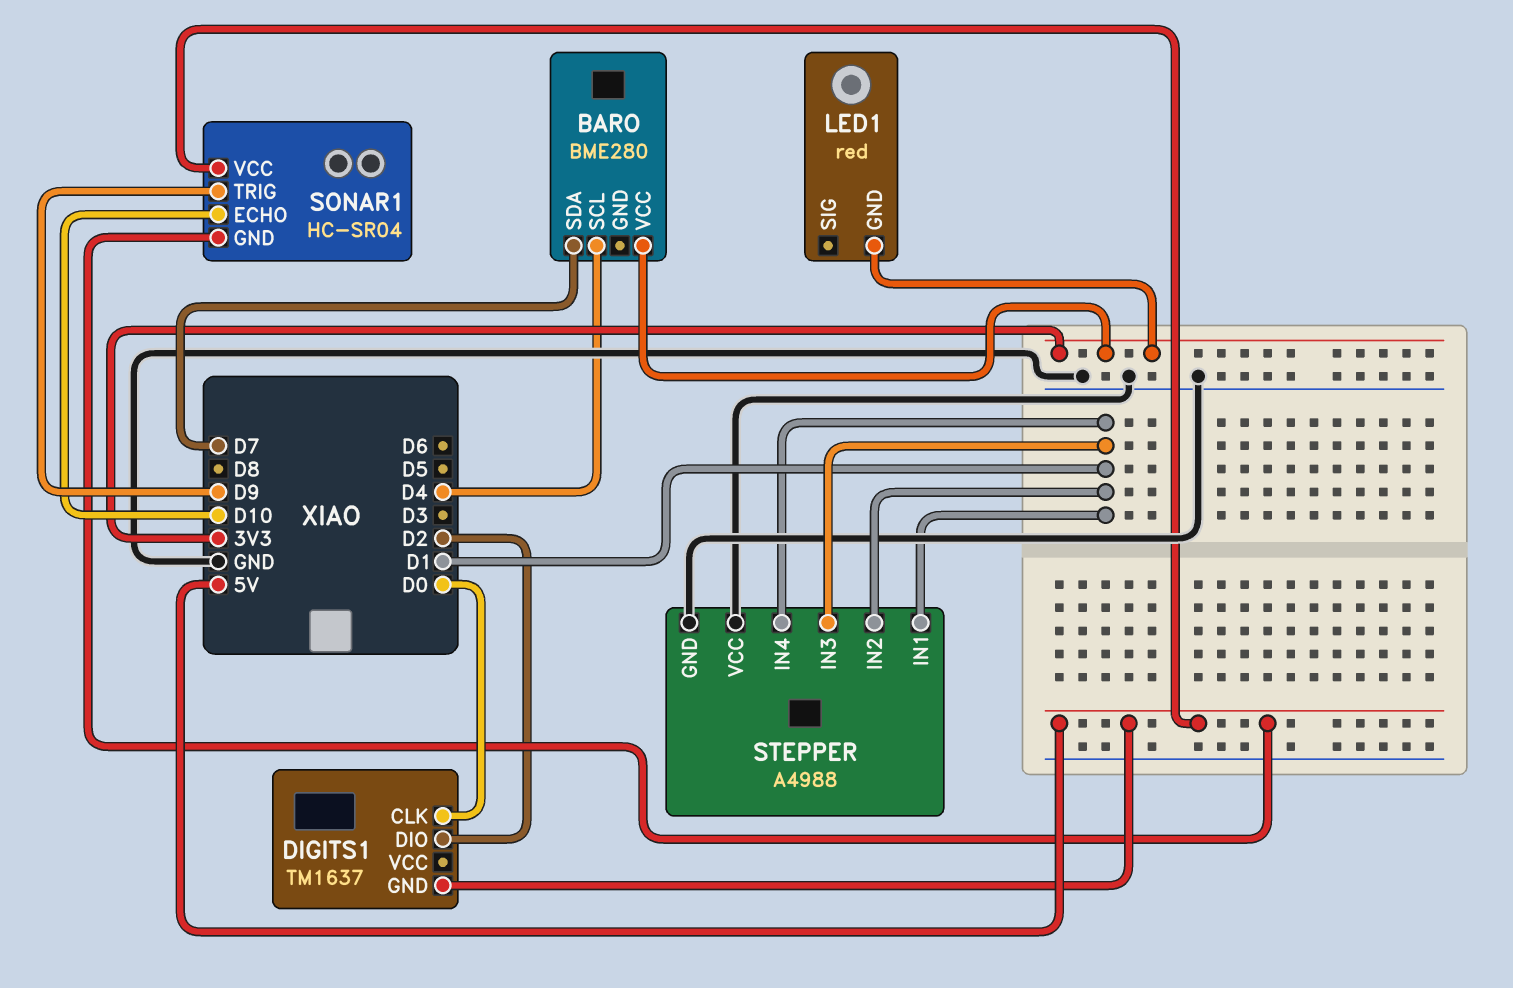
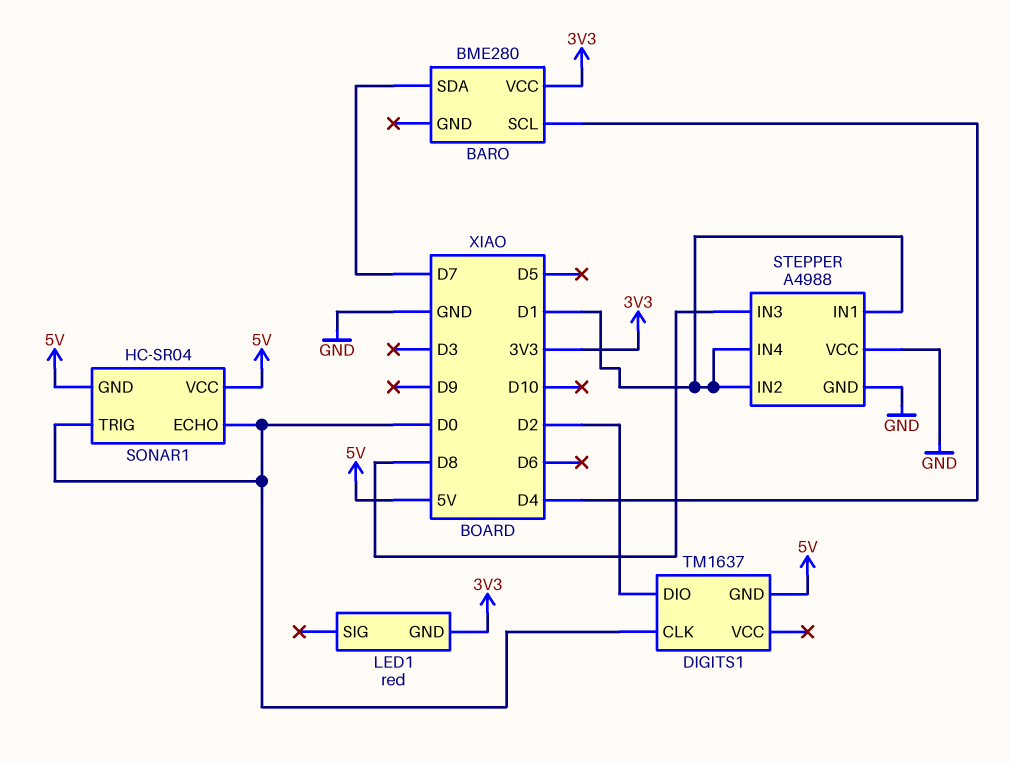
SONAR1 pin ECHO: D10 -> D0
SONAR1 pin TRIG: D9 -> D0
STEPPER pin IN3: D1 -> D8

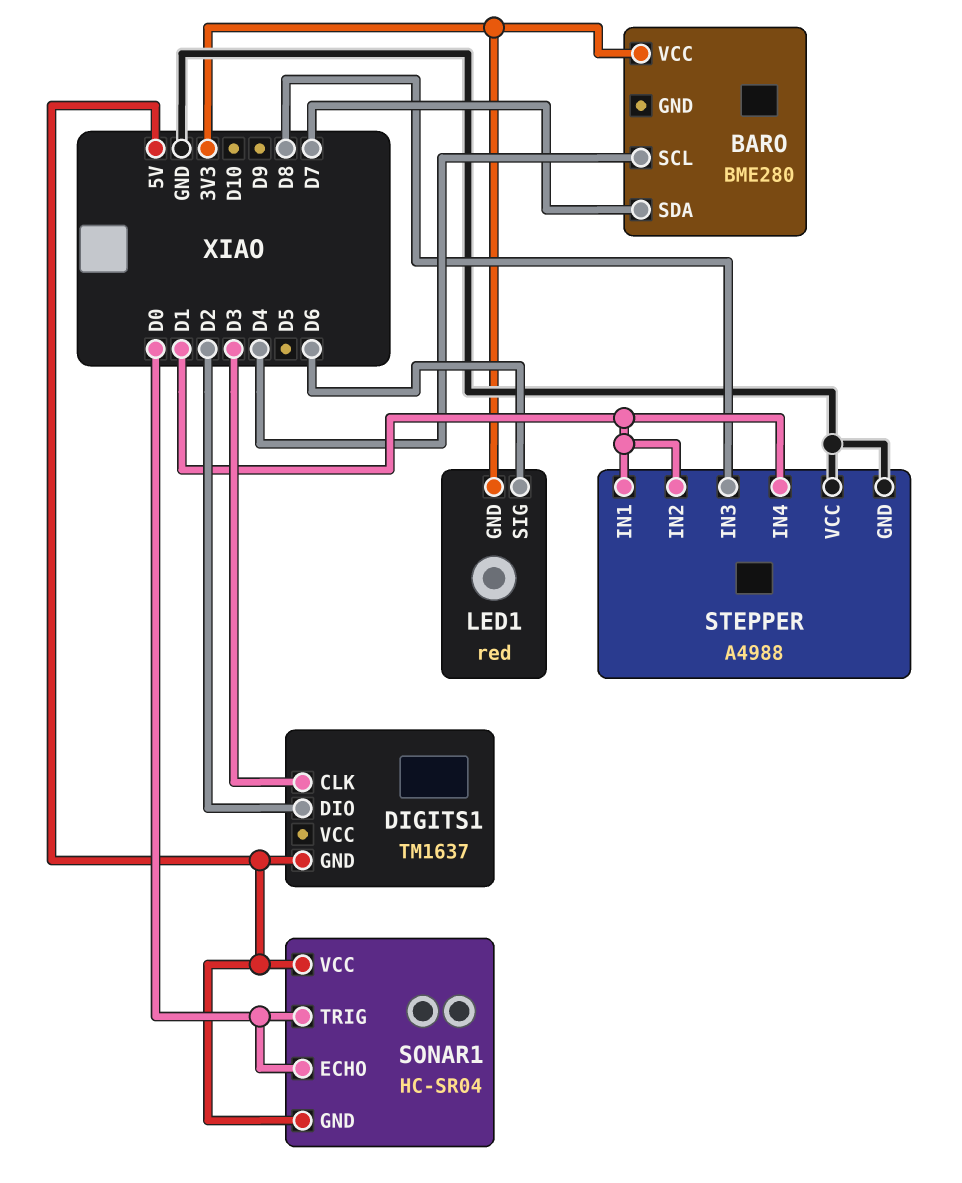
DIGITS1 pin CLK: D0 -> D3
LED1 pin SIG: none -> D6

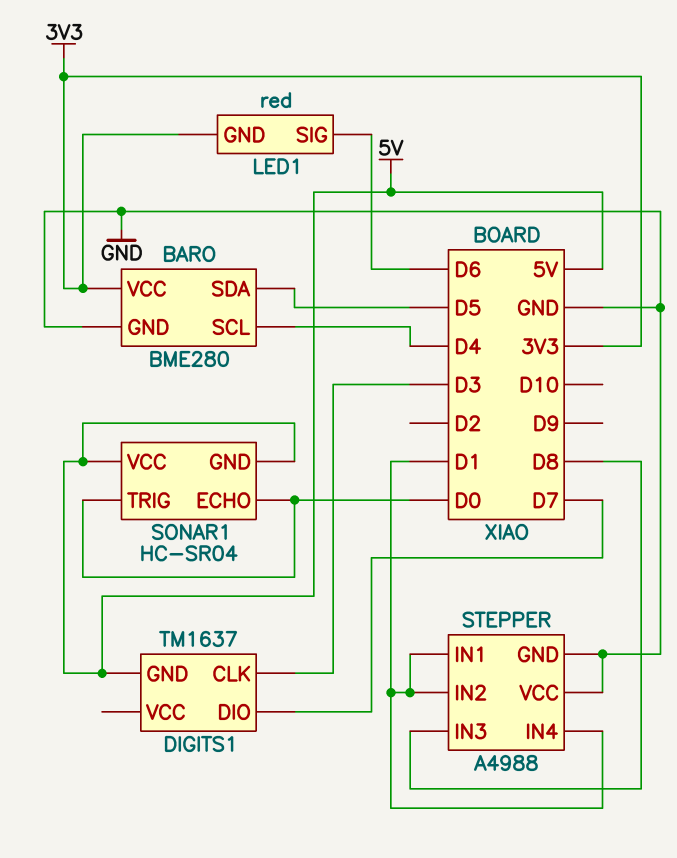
BARO pin GND: none -> GND
BARO pin SDA: D7 -> D5
DIGITS1 pin DIO: D2 -> D7

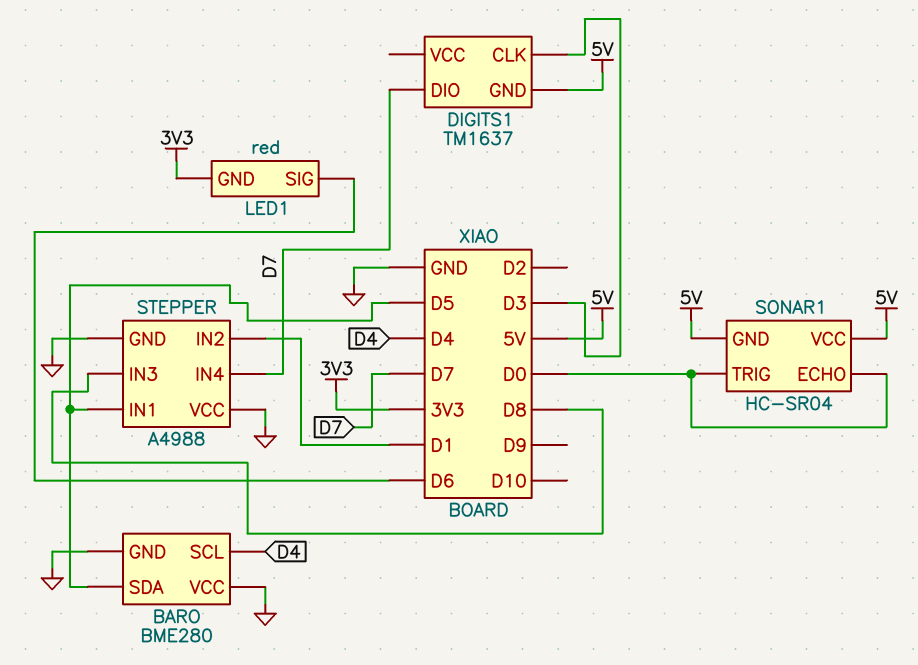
BARO pin VCC: 3V3 -> GND
STEPPER pin IN1: D1 -> D5
STEPPER pin IN4: D1 -> D7

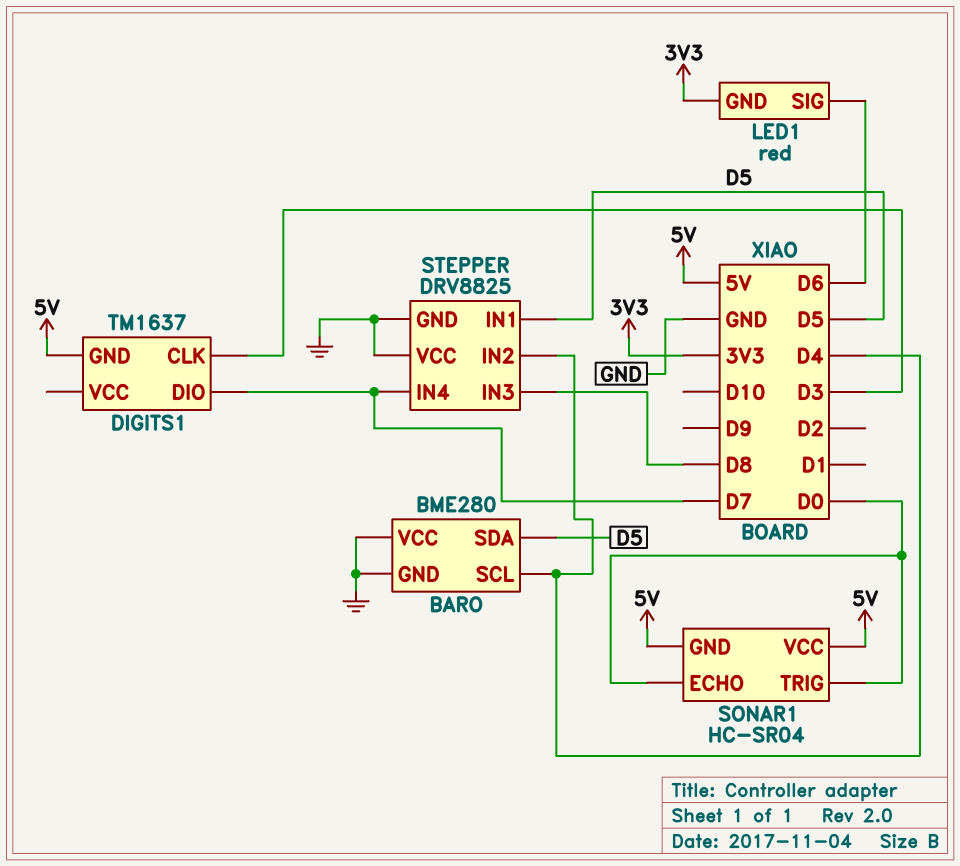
STEPPER: A4988 -> DRV8825
STEPPER pin IN2: D1 -> D4

